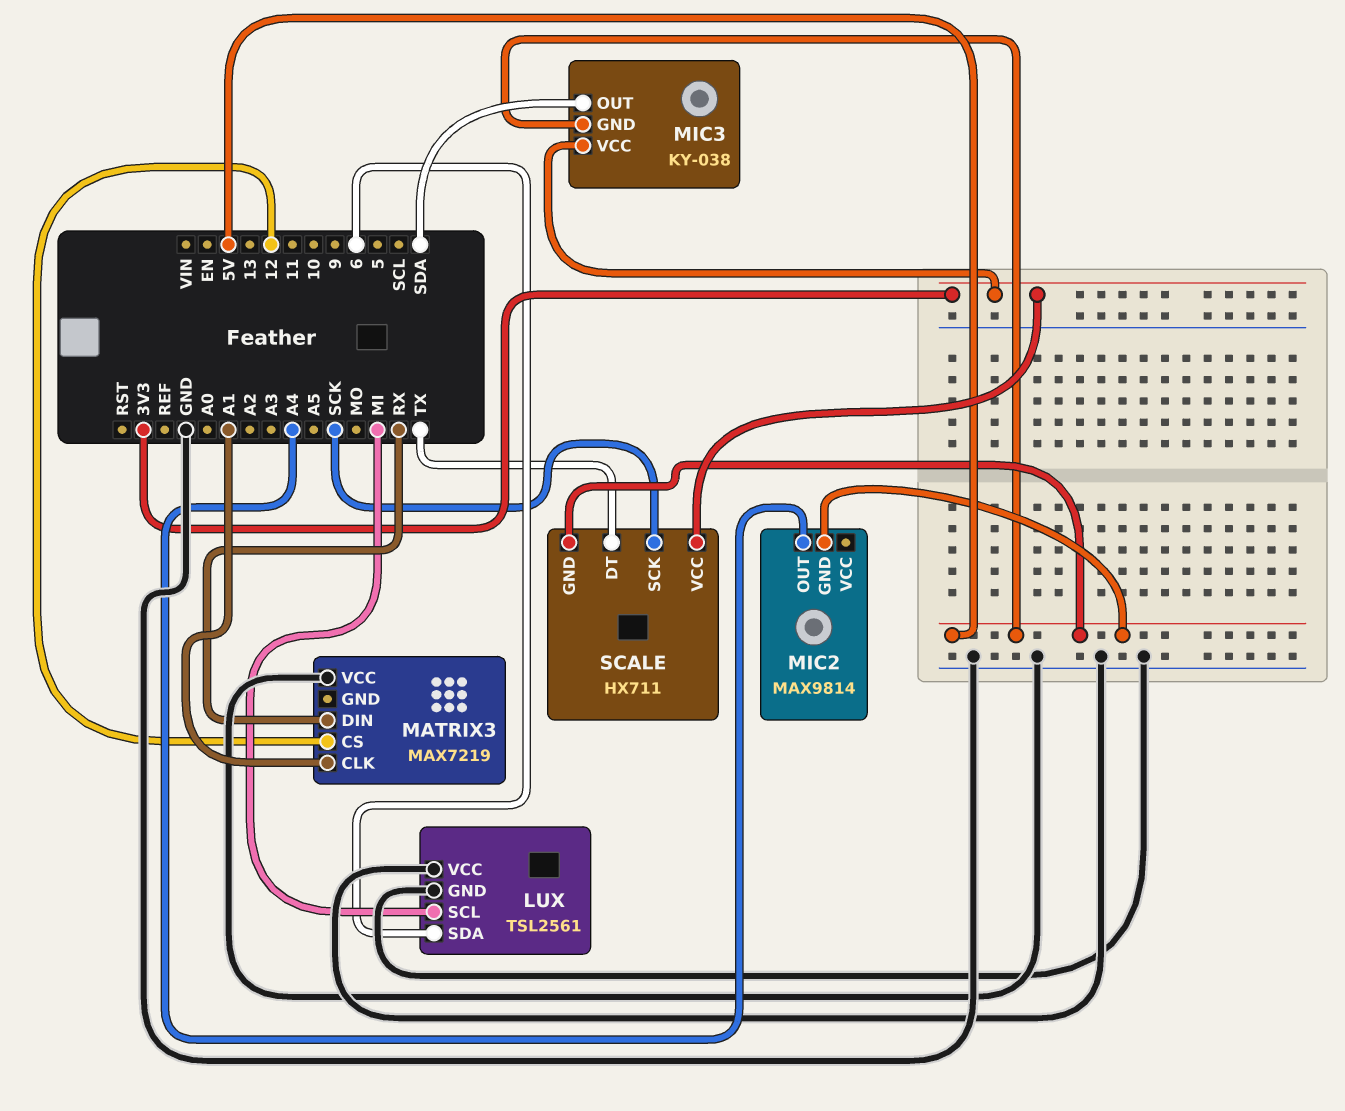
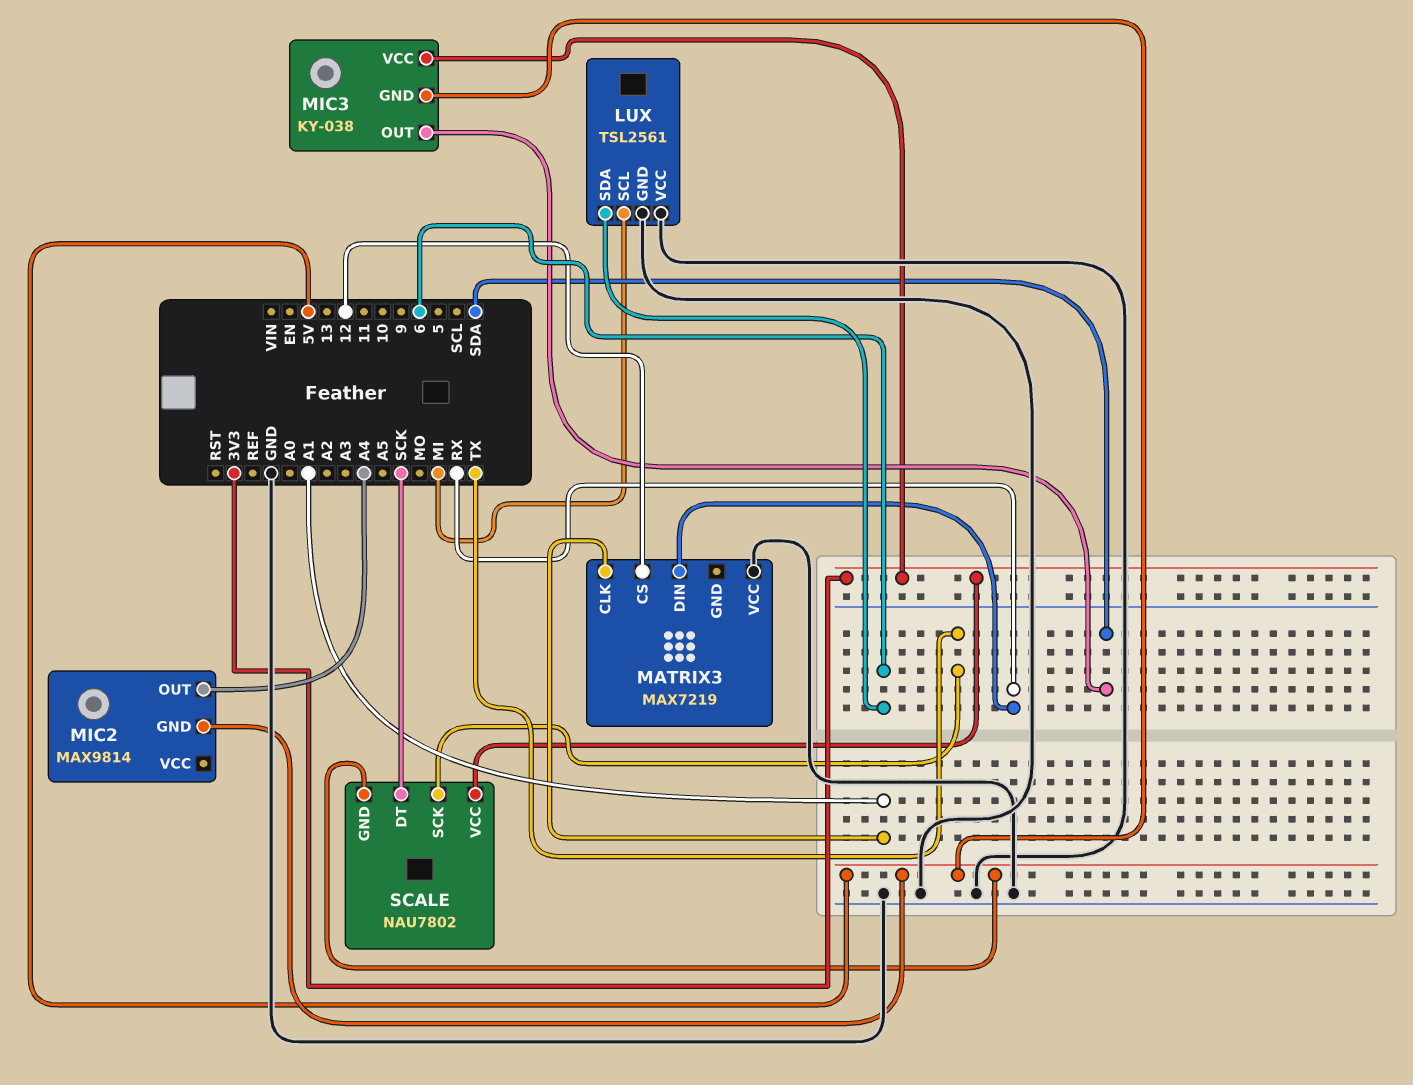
SCALE: HX711 -> NAU7802
SCALE pin DT: TX -> SCK
SCALE pin SCK: SCK -> TX

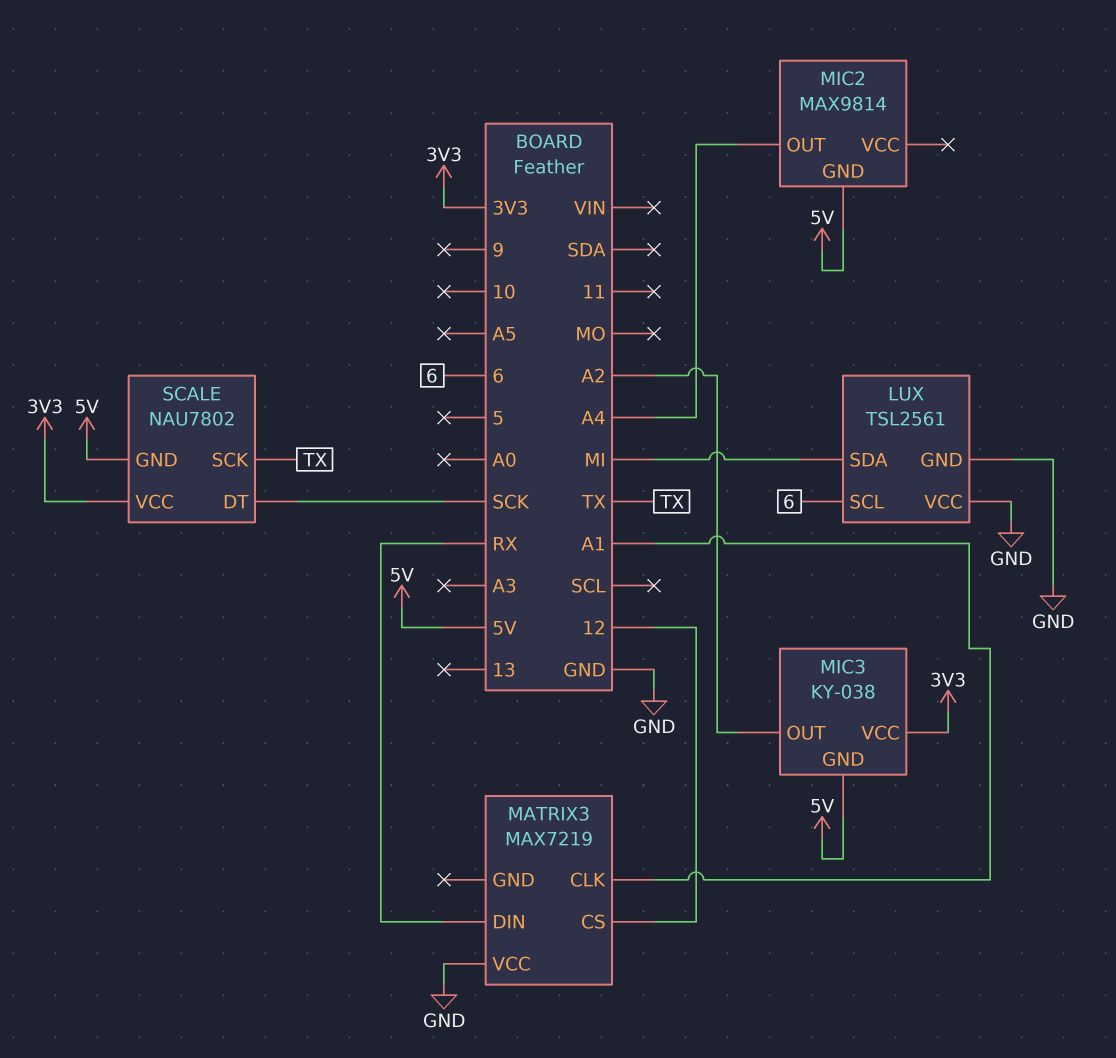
LUX pin SCL: MI -> 6
LUX pin SDA: 6 -> MI
MIC3 pin OUT: SDA -> A2

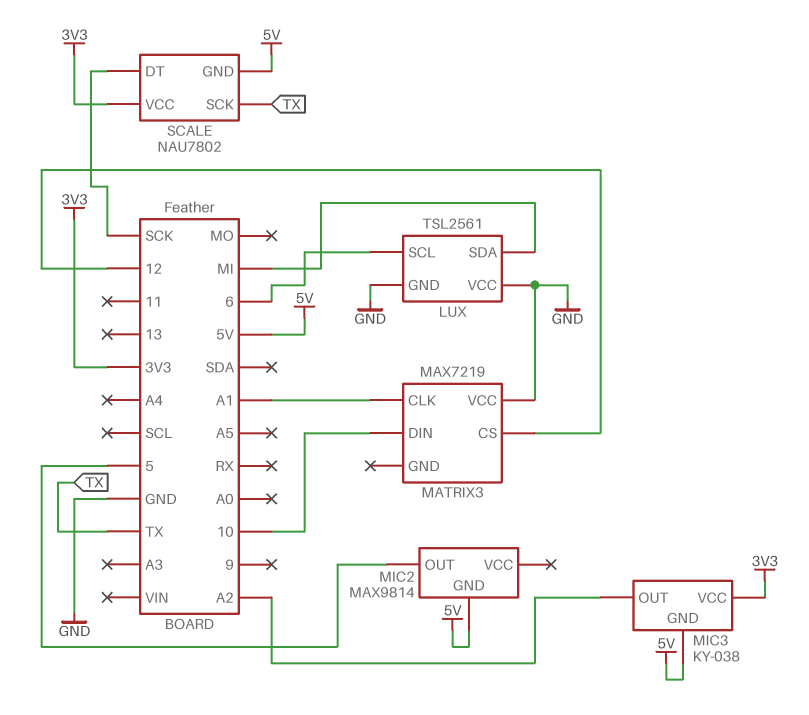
MATRIX3 pin DIN: RX -> 10
MIC2 pin OUT: A4 -> 5

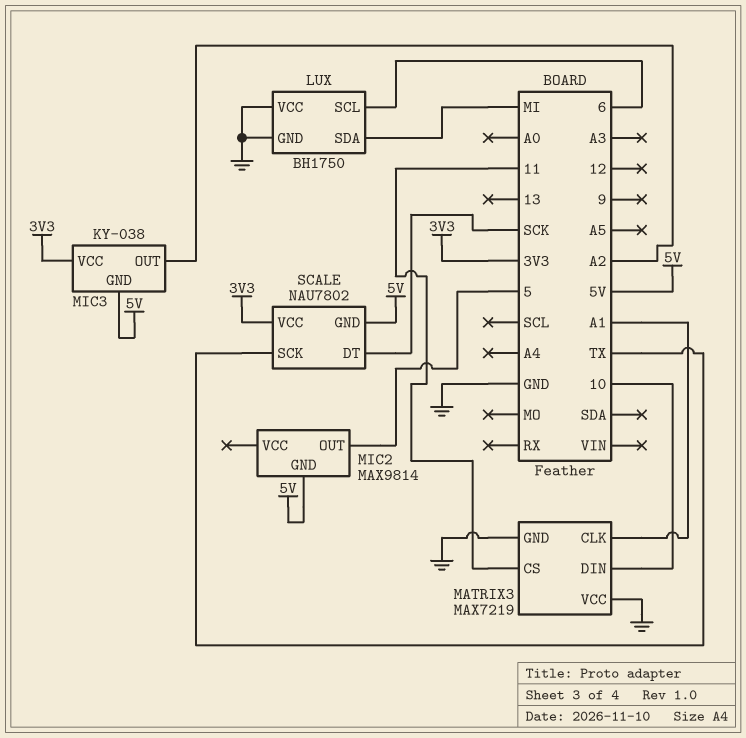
LUX: TSL2561 -> BH1750
MATRIX3 pin CS: 12 -> 11
MATRIX3 pin GND: none -> GND

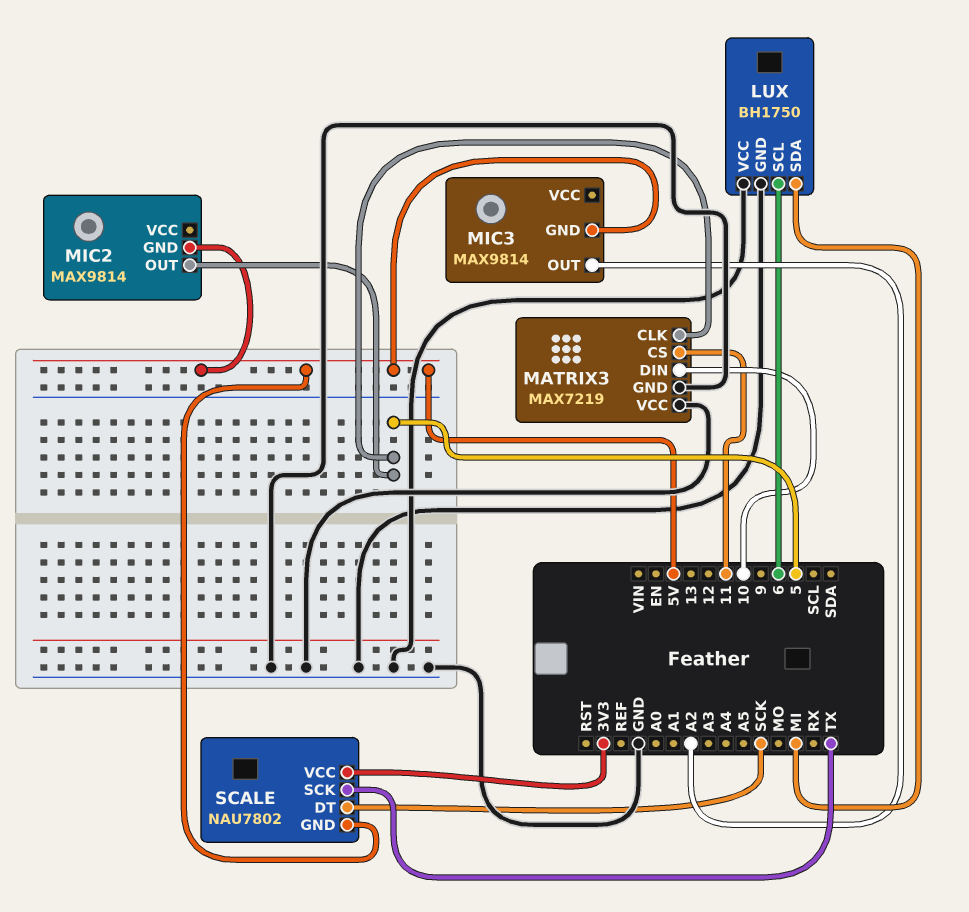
MATRIX3 pin CLK: A1 -> 5
MIC3: KY-038 -> MAX9814
MIC3 pin VCC: 3V3 -> none

